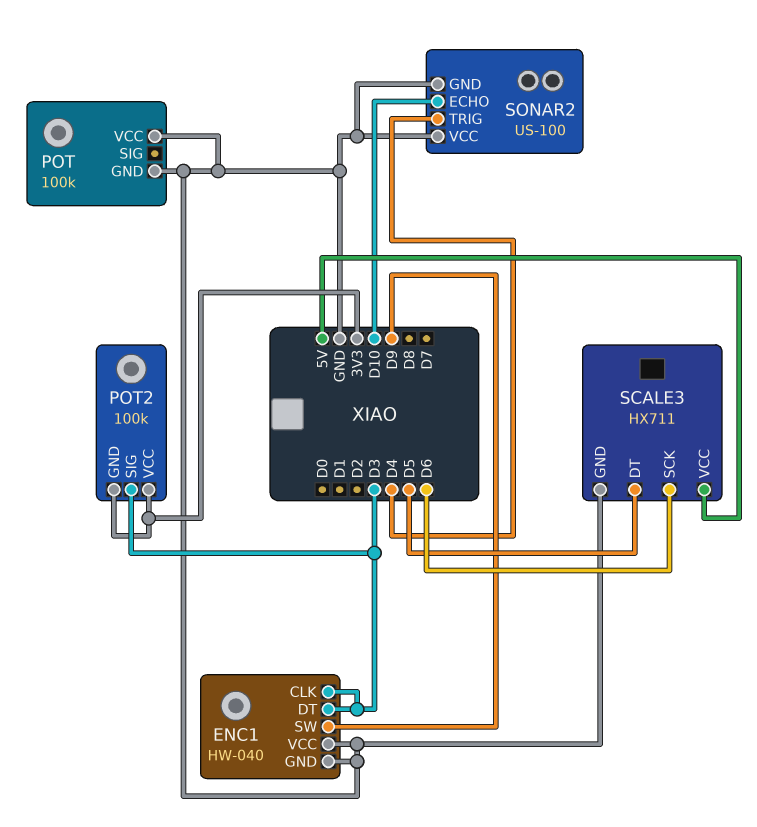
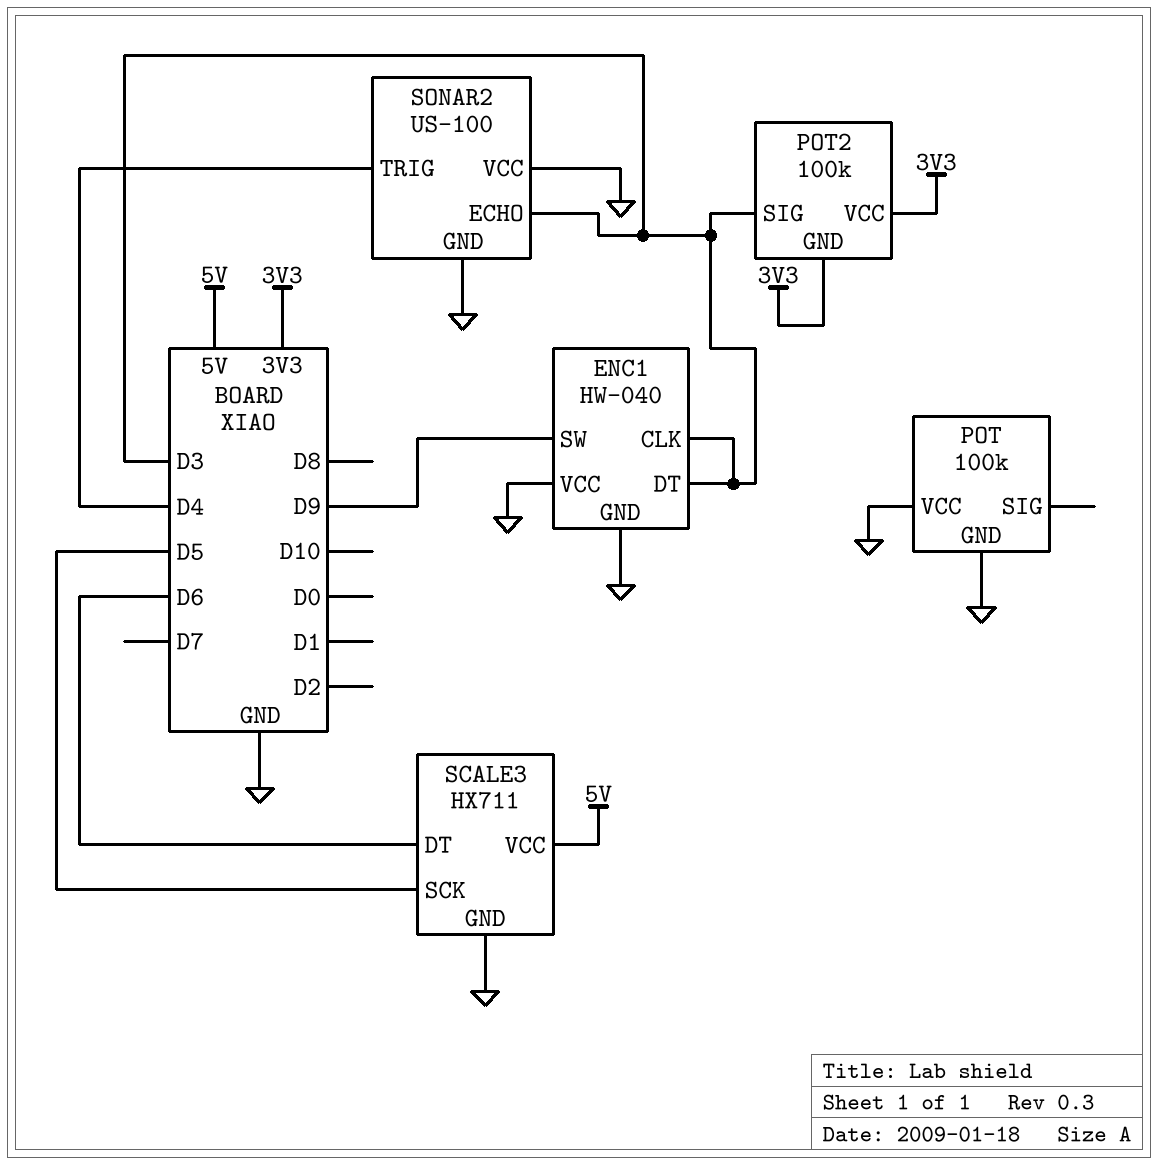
SCALE3 pin DT: D5 -> D6
SCALE3 pin SCK: D6 -> D5
SONAR2 pin ECHO: D10 -> D3

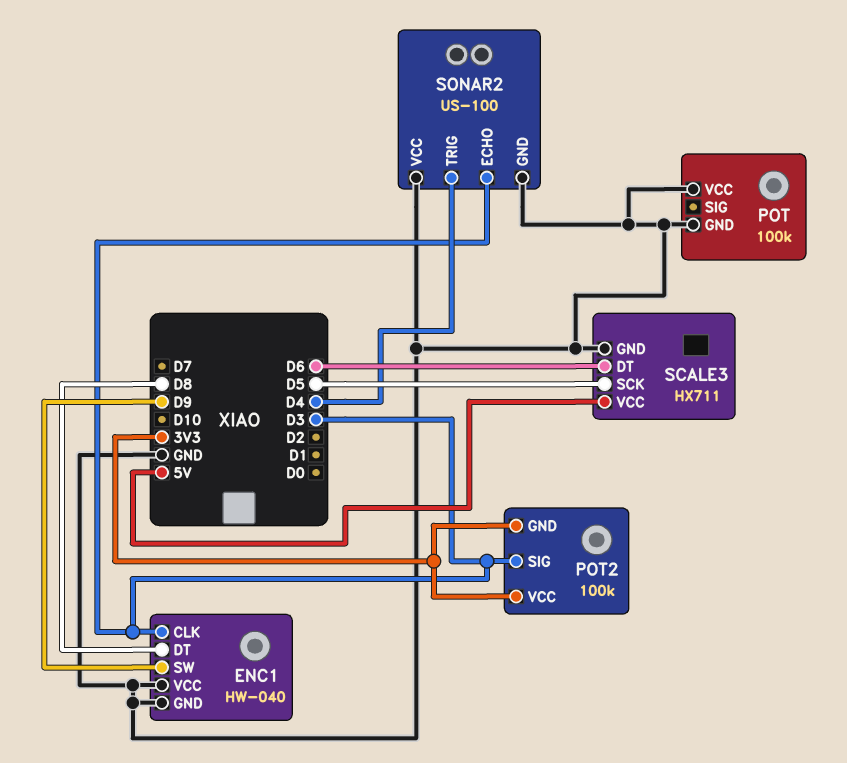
ENC1 pin DT: D3 -> D8

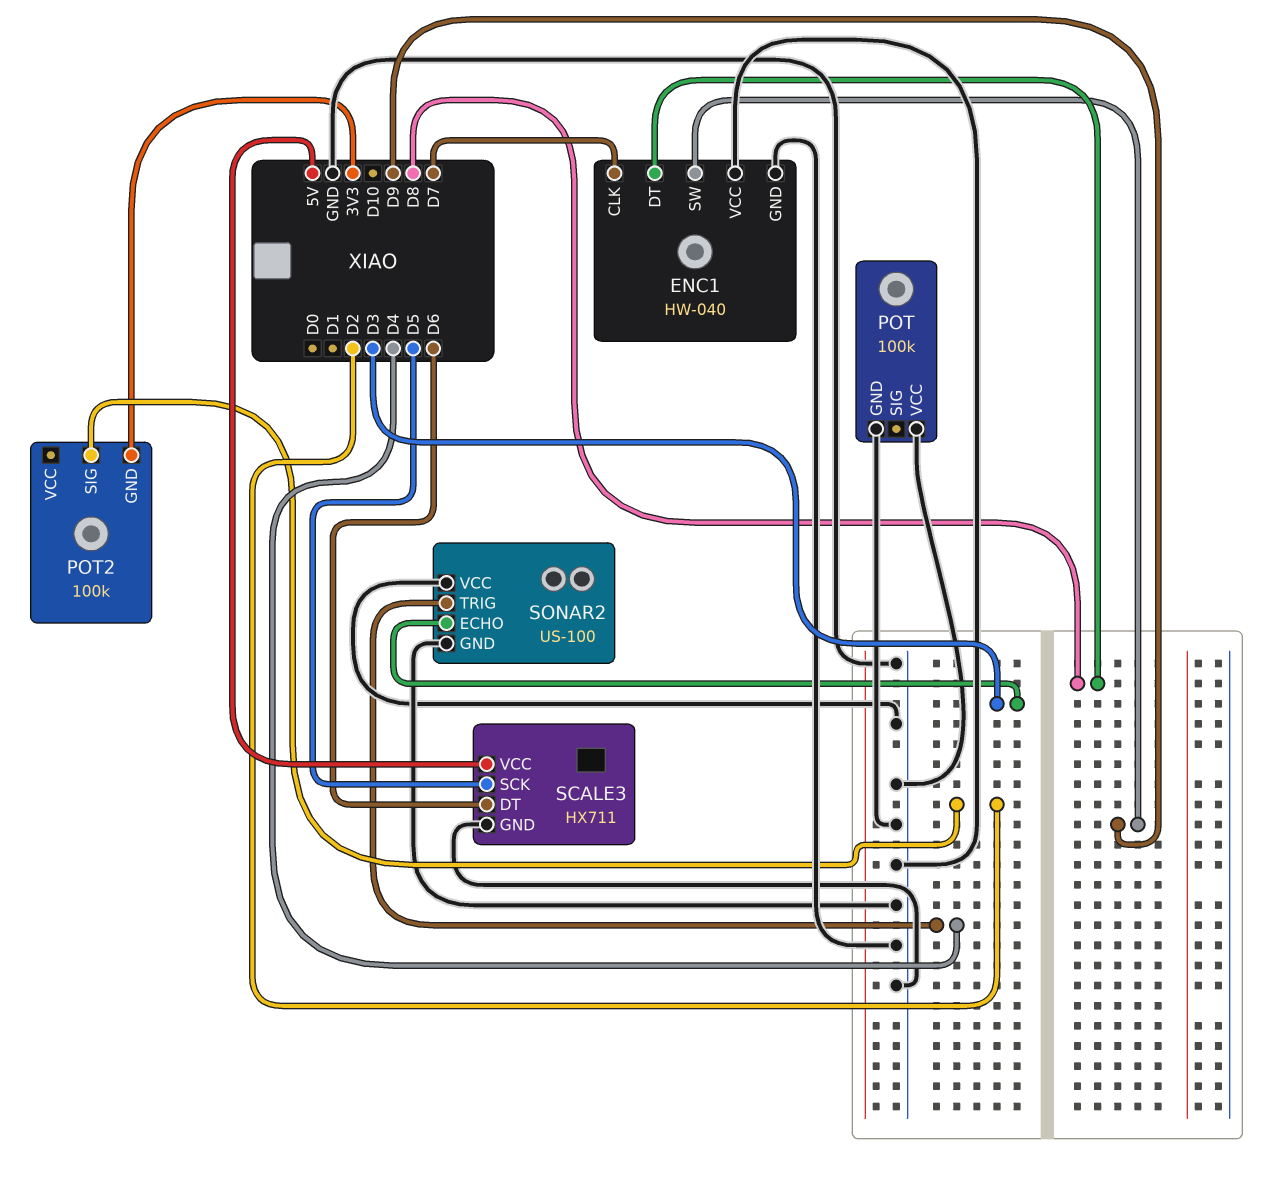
ENC1 pin CLK: D3 -> D7
POT2 pin SIG: D3 -> D2
POT2 pin VCC: 3V3 -> none

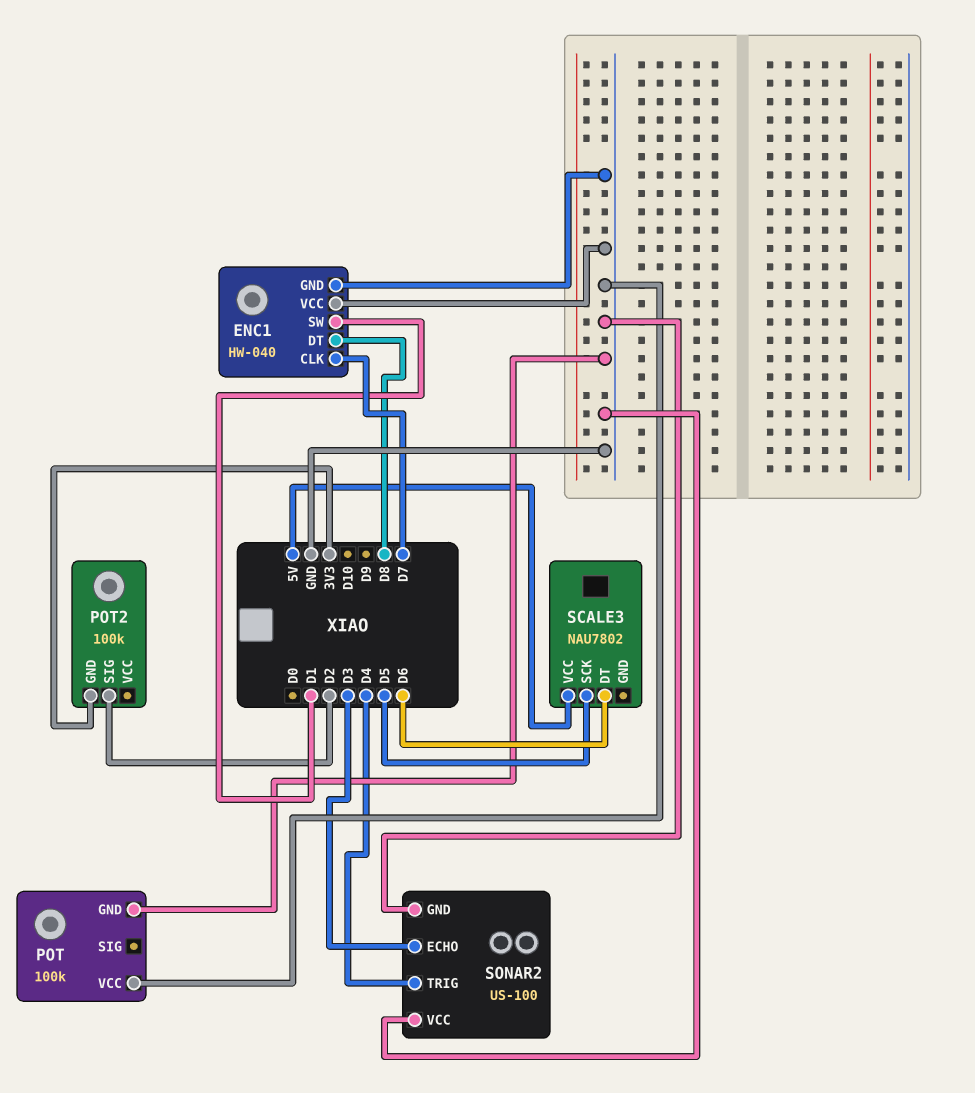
ENC1 pin SW: D9 -> D1
SCALE3: HX711 -> NAU7802
SCALE3 pin GND: GND -> none

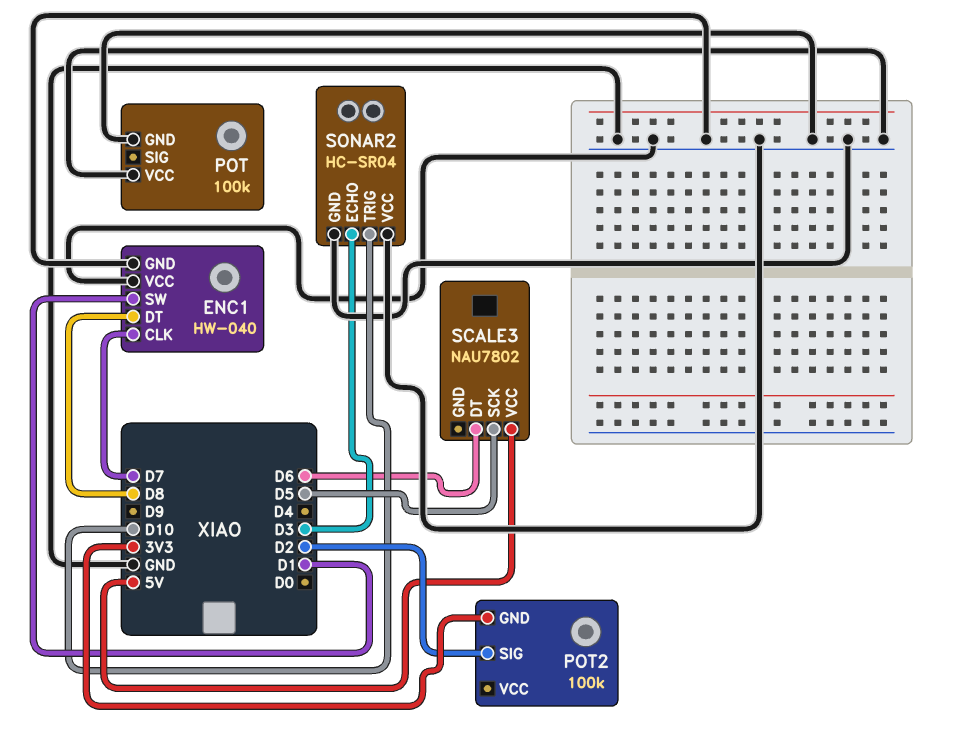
SONAR2: US-100 -> HC-SR04
SONAR2 pin TRIG: D4 -> D10

